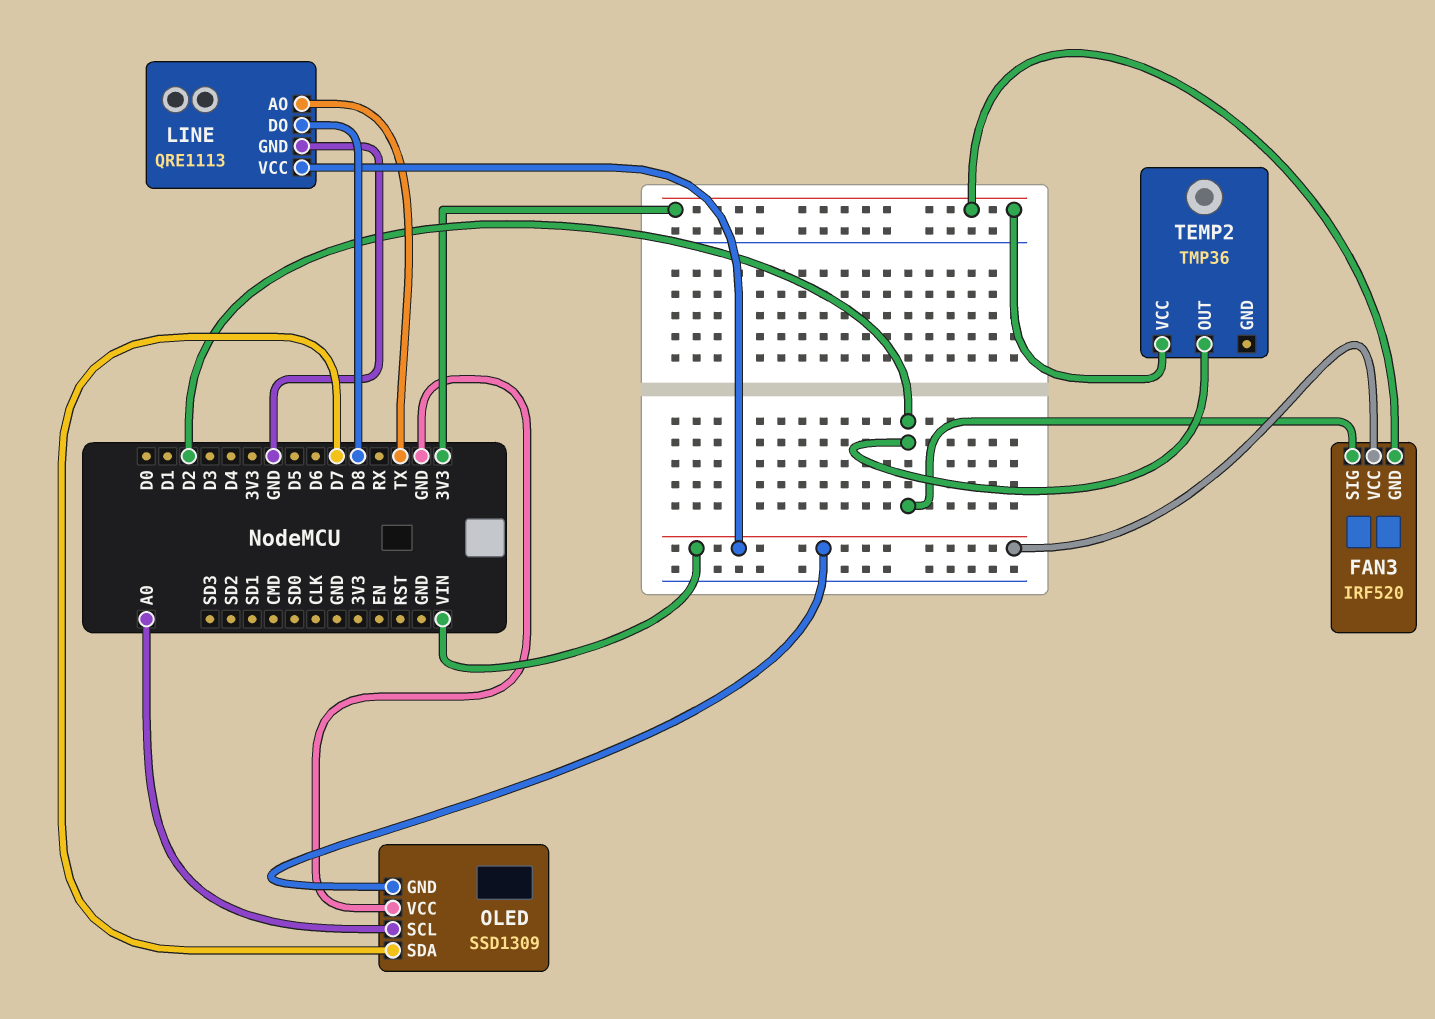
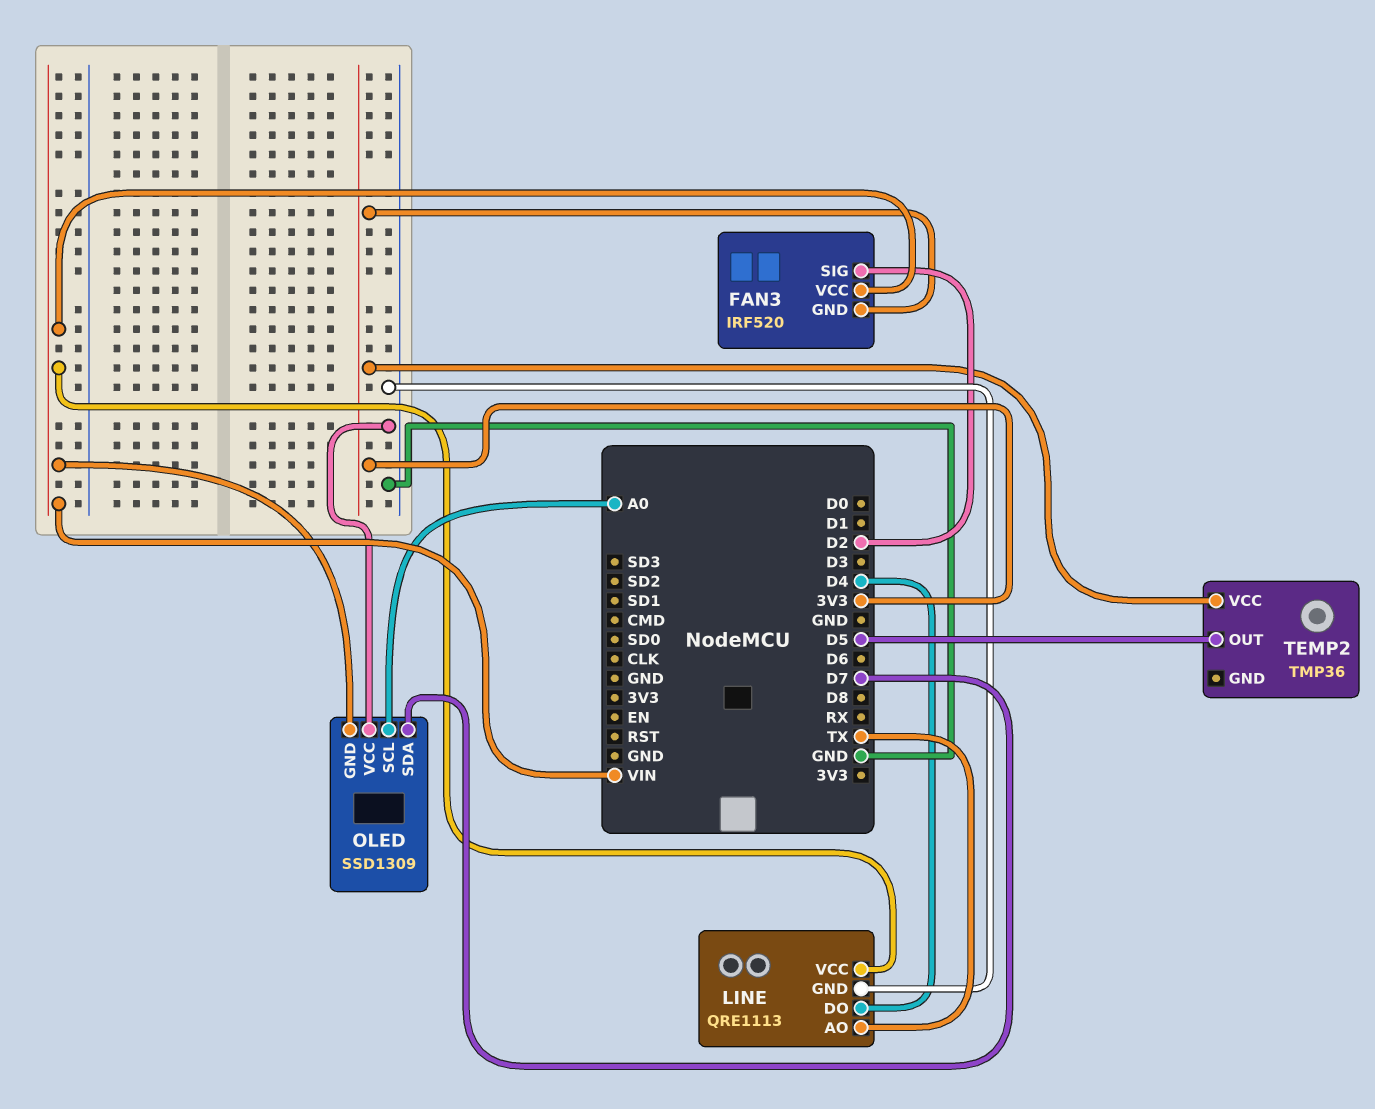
LINE pin DO: D8 -> D4
TEMP2 pin OUT: D2 -> D5

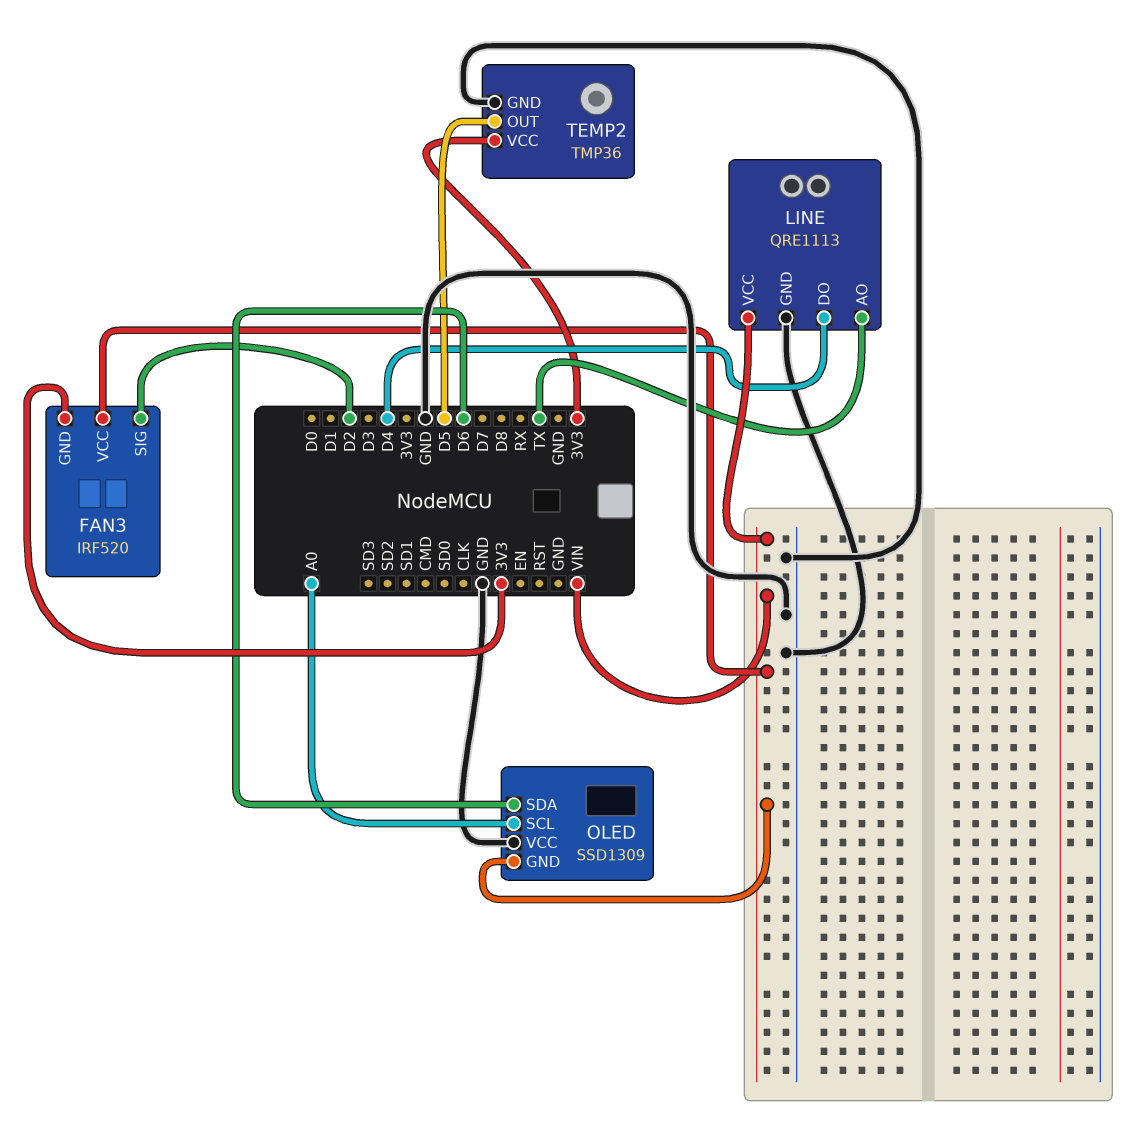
OLED pin SDA: D7 -> D6
TEMP2 pin GND: none -> GND

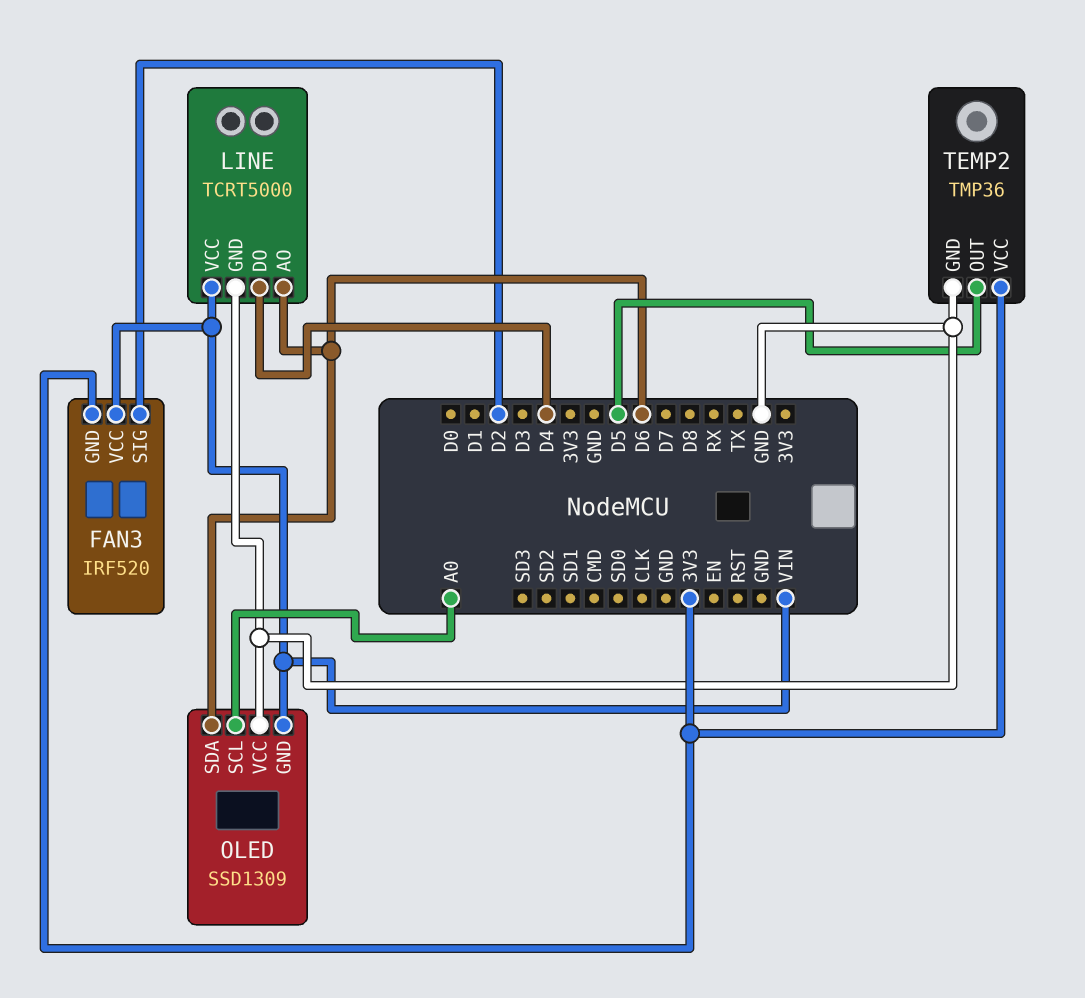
LINE: QRE1113 -> TCRT5000
LINE pin AO: TX -> D6

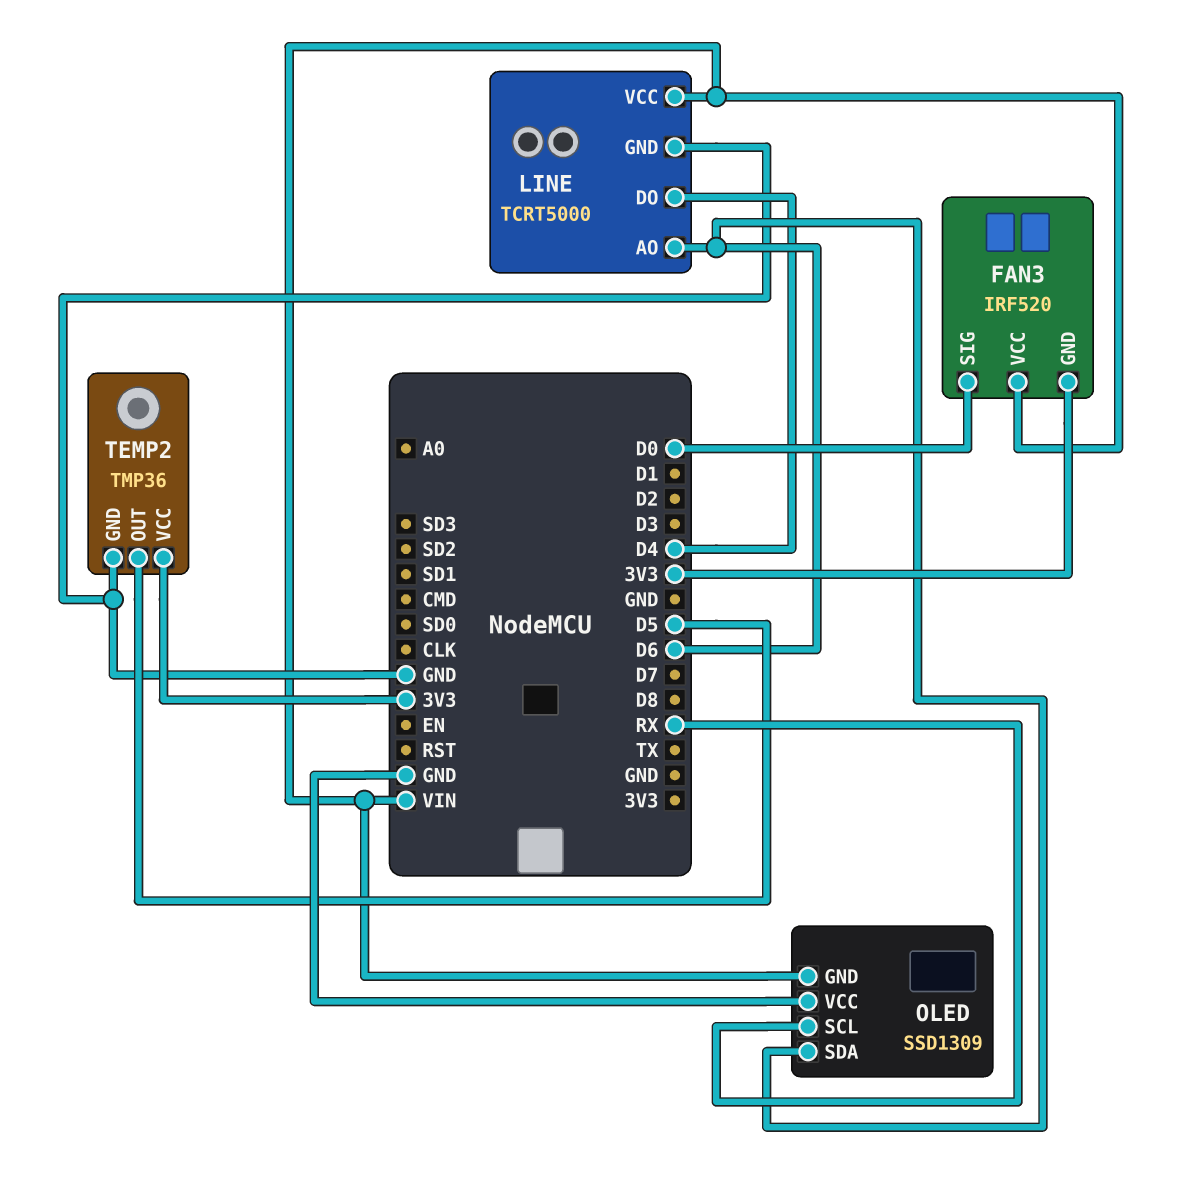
FAN3 pin SIG: D2 -> D0
OLED pin SCL: A0 -> RX

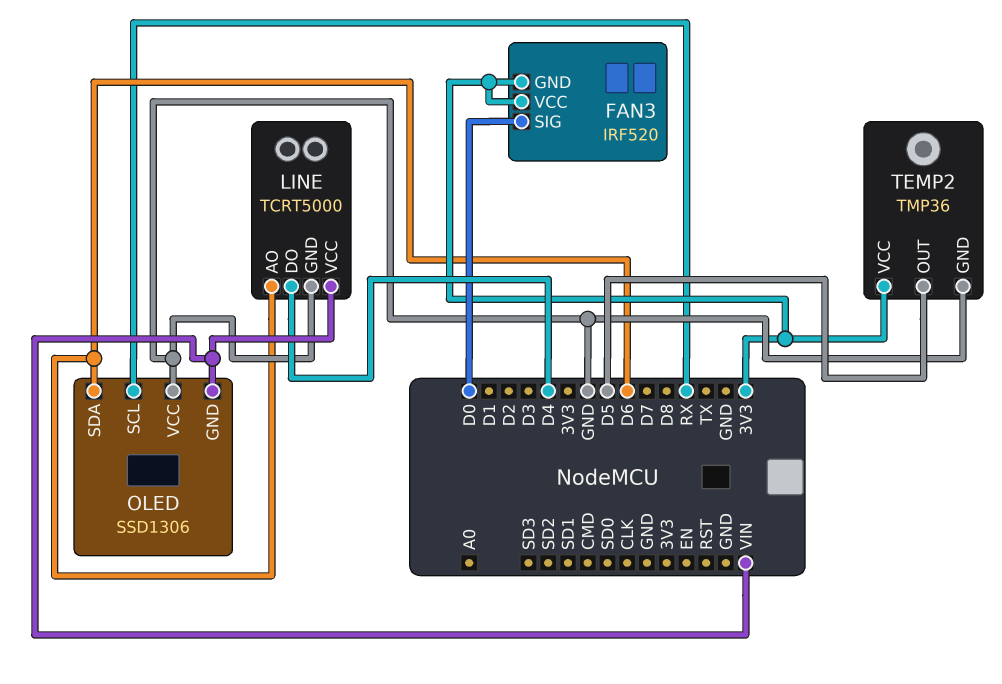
FAN3 pin VCC: VIN -> 3V3
OLED: SSD1309 -> SSD1306

